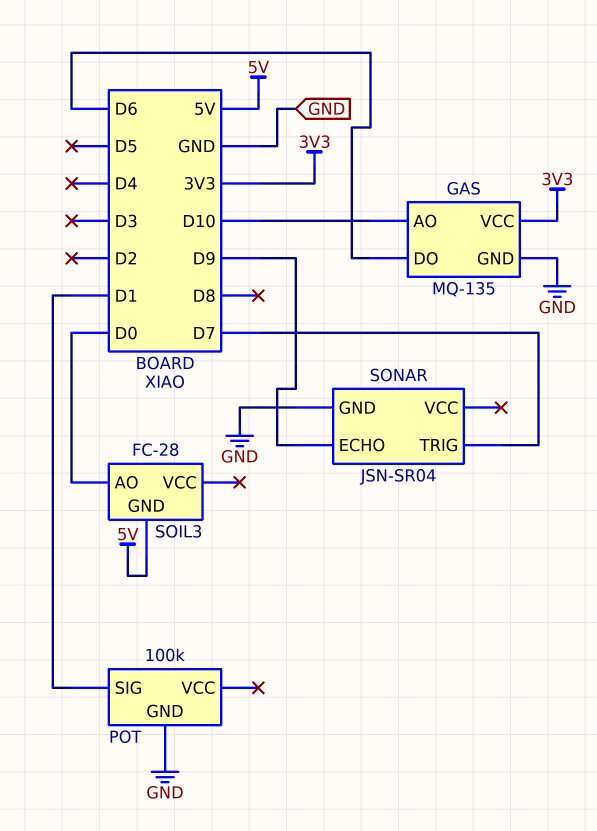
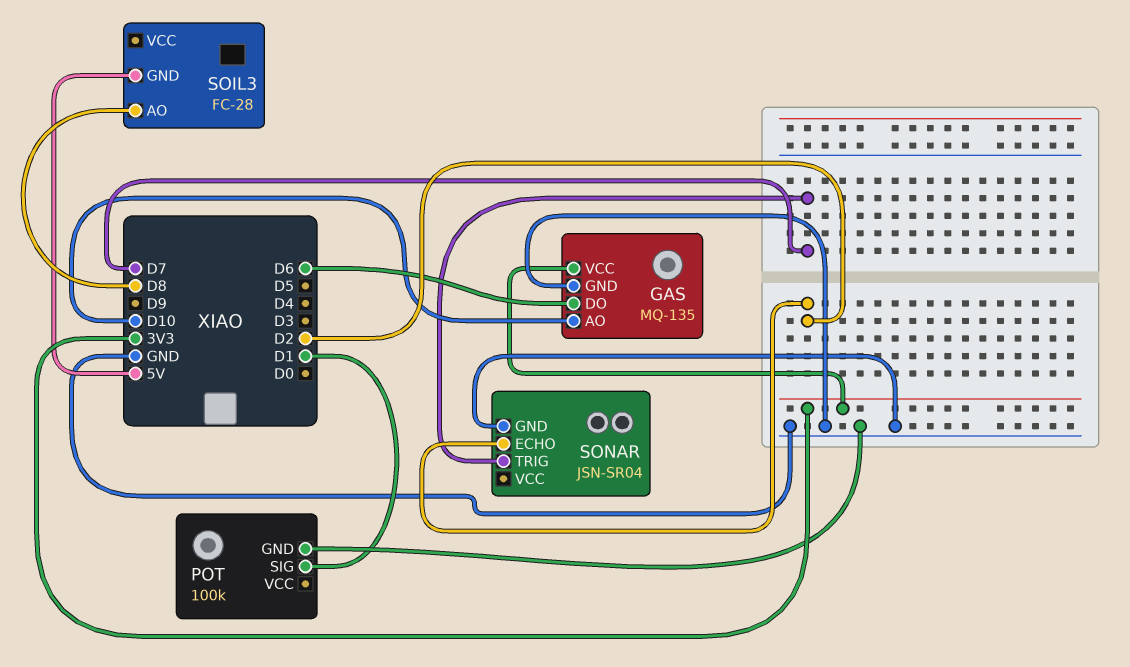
SOIL3 pin AO: D0 -> D8
SONAR pin ECHO: D9 -> D2

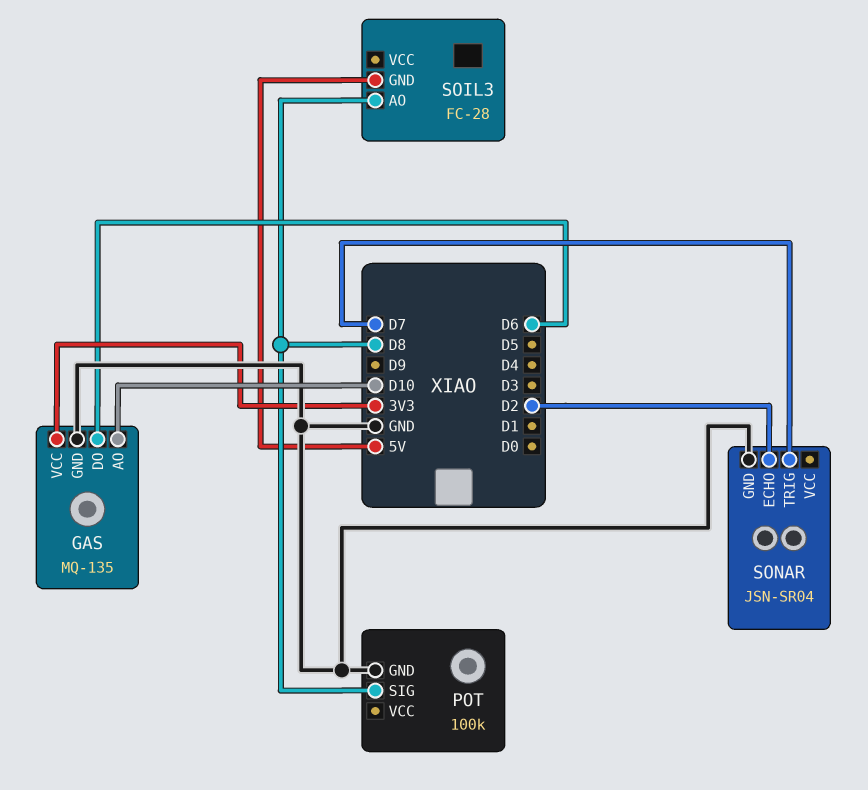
POT pin SIG: D1 -> D8

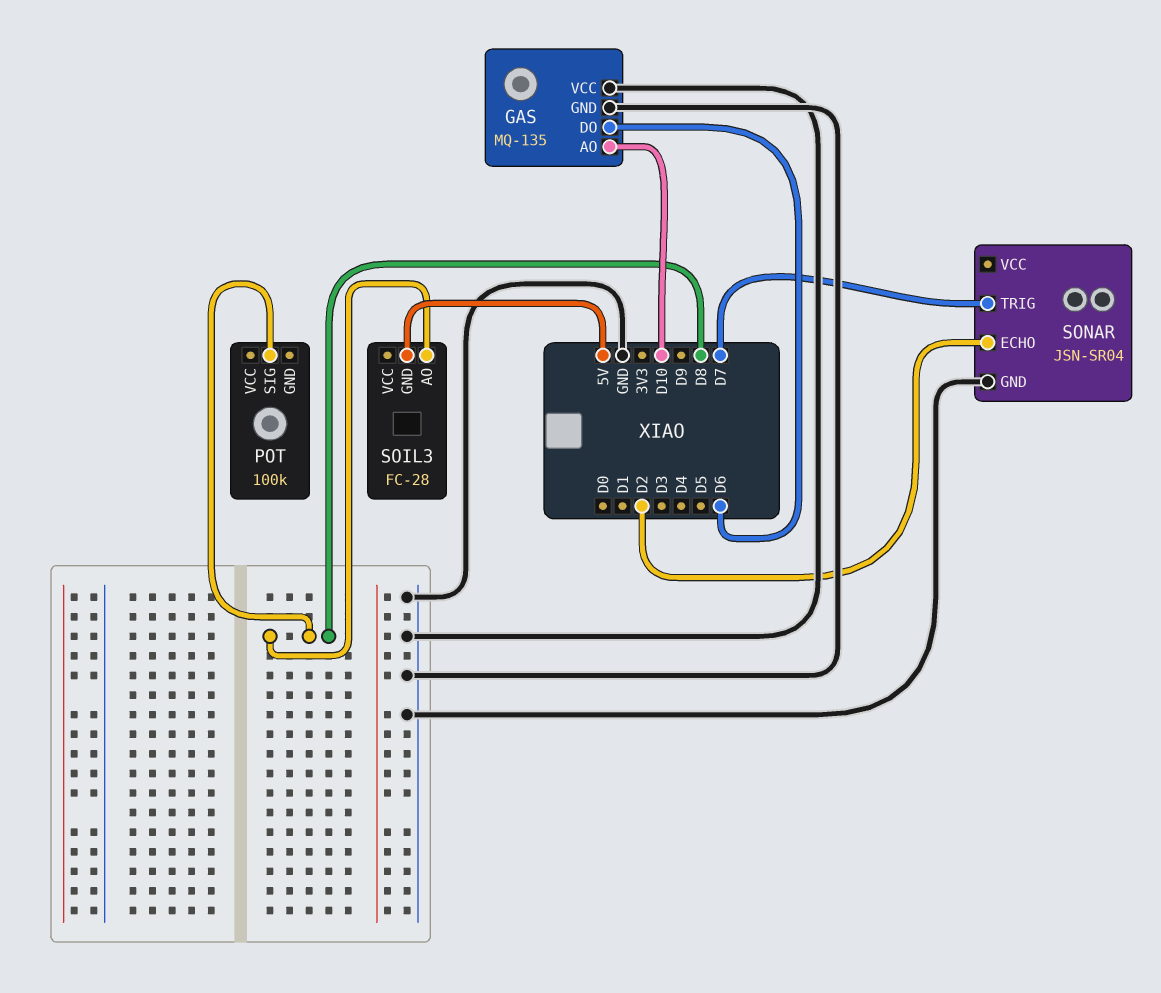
GAS pin VCC: 3V3 -> GND
POT pin GND: GND -> none

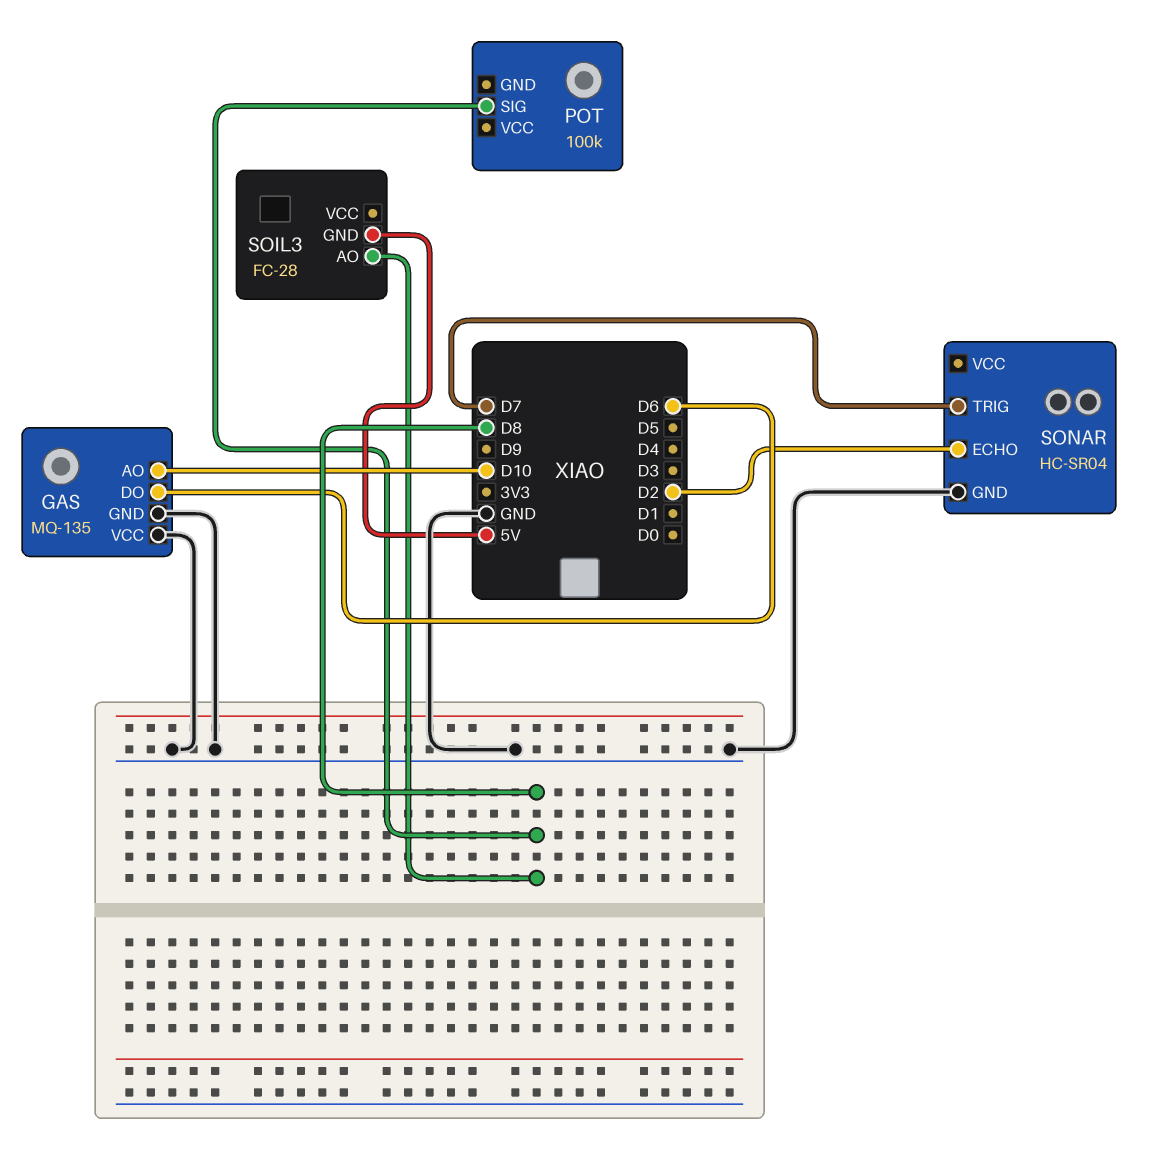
SONAR: JSN-SR04 -> HC-SR04

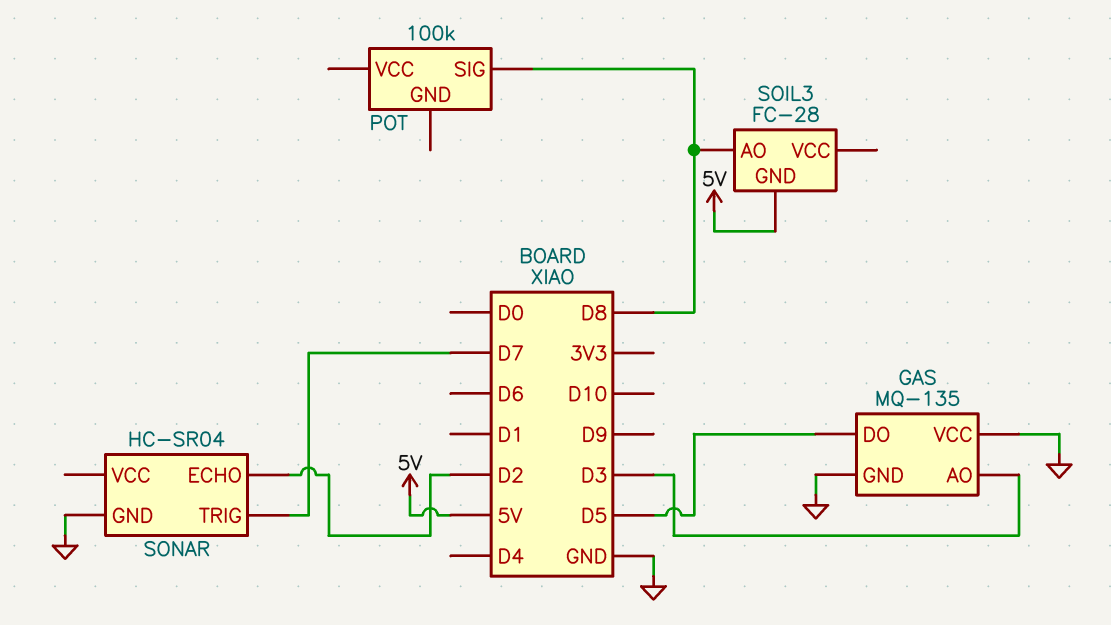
GAS pin AO: D10 -> D3
GAS pin DO: D6 -> D5

